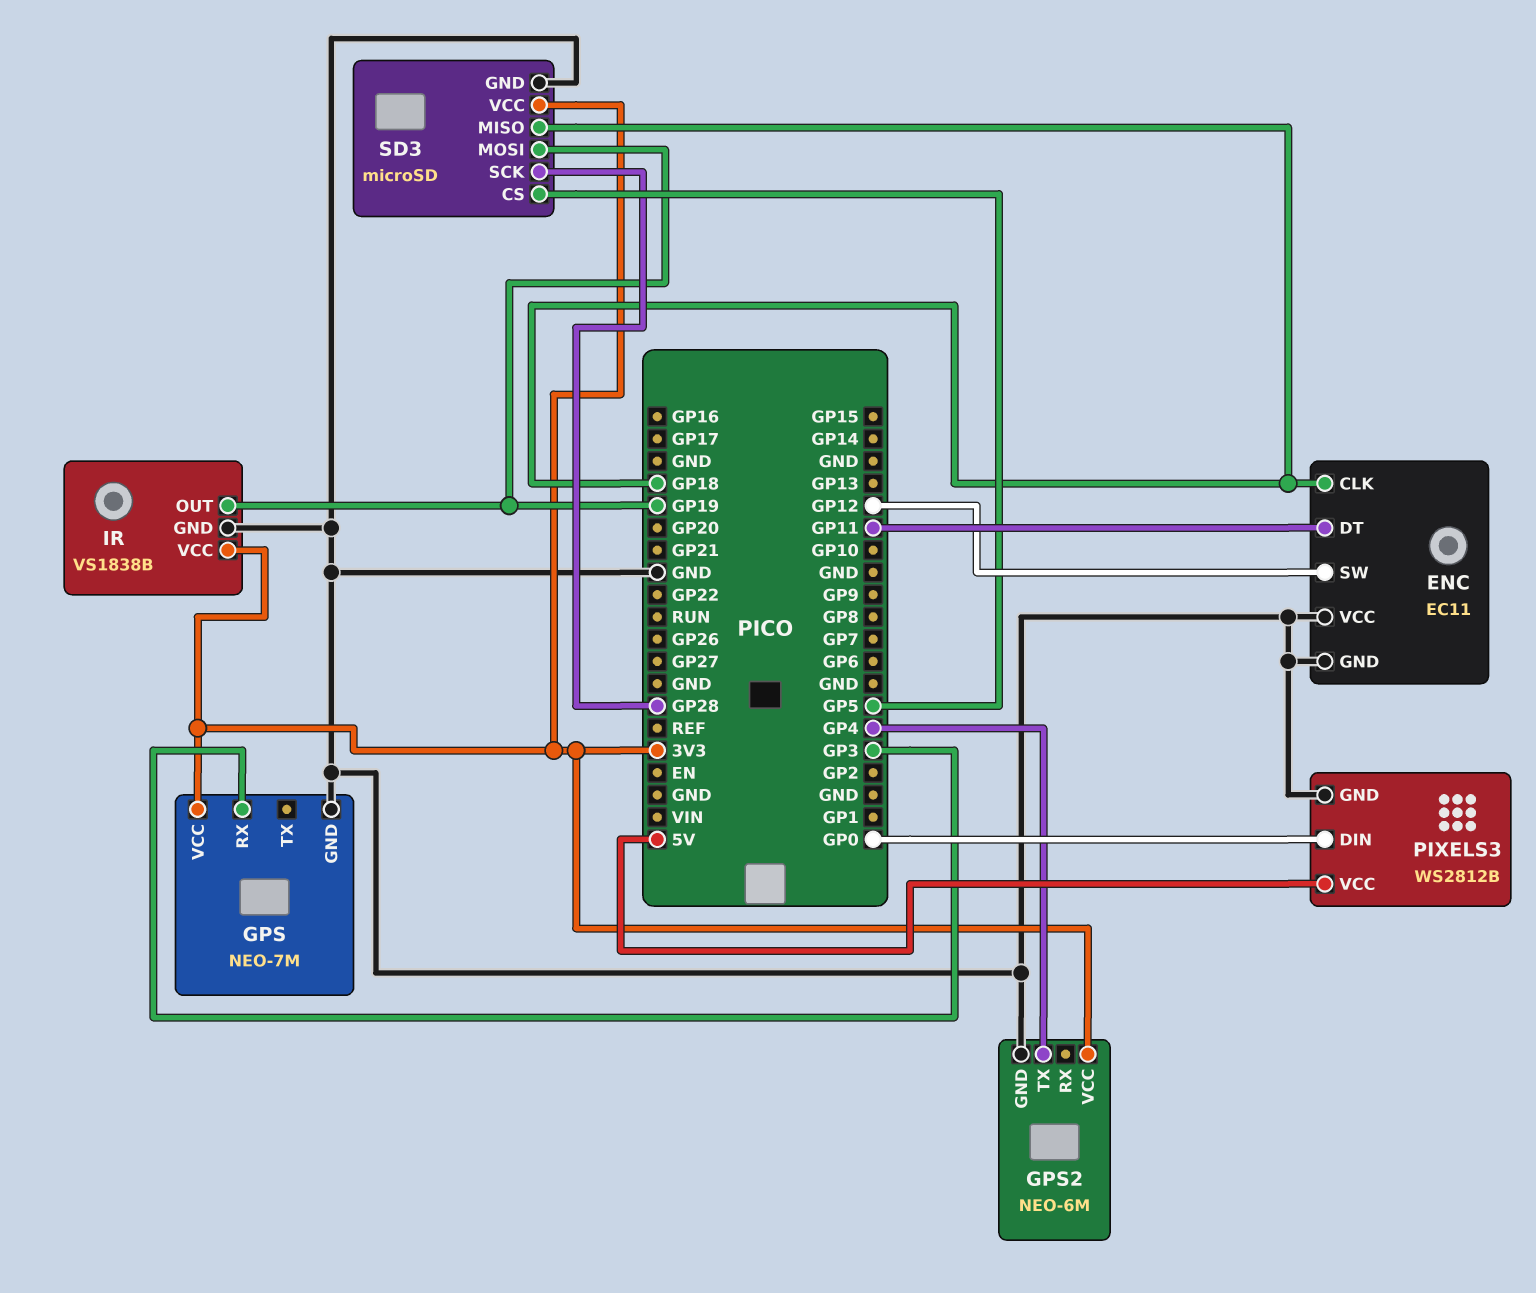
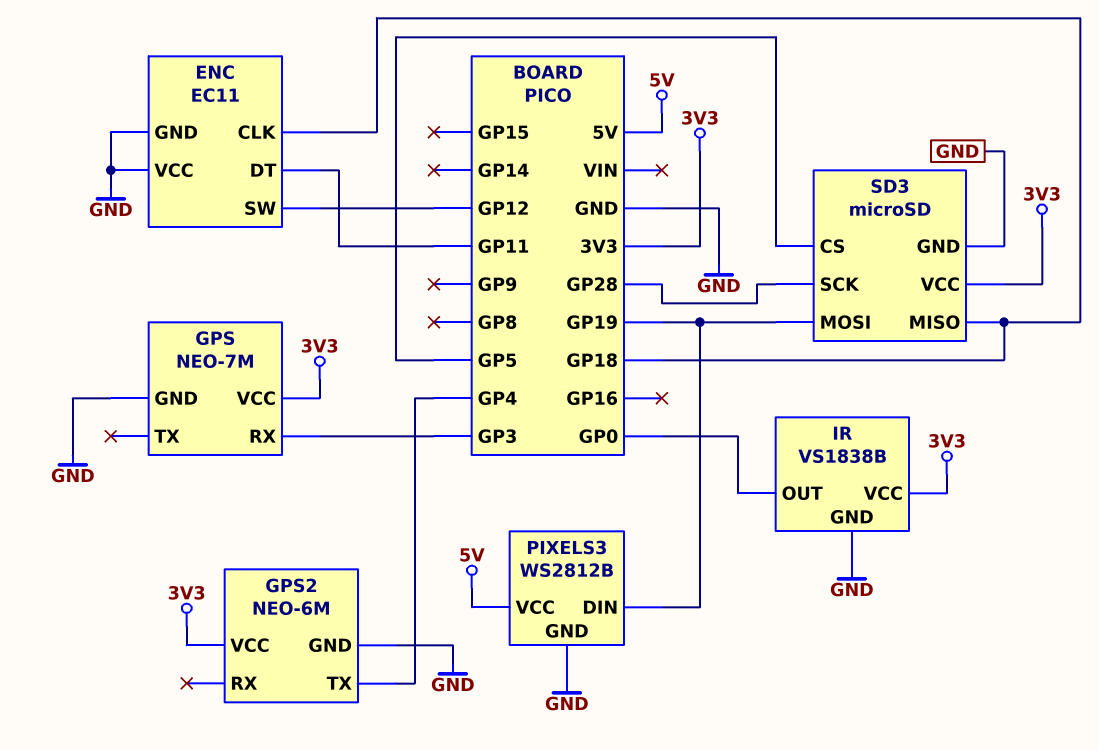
IR pin OUT: GP19 -> GP0
PIXELS3 pin DIN: GP0 -> GP19

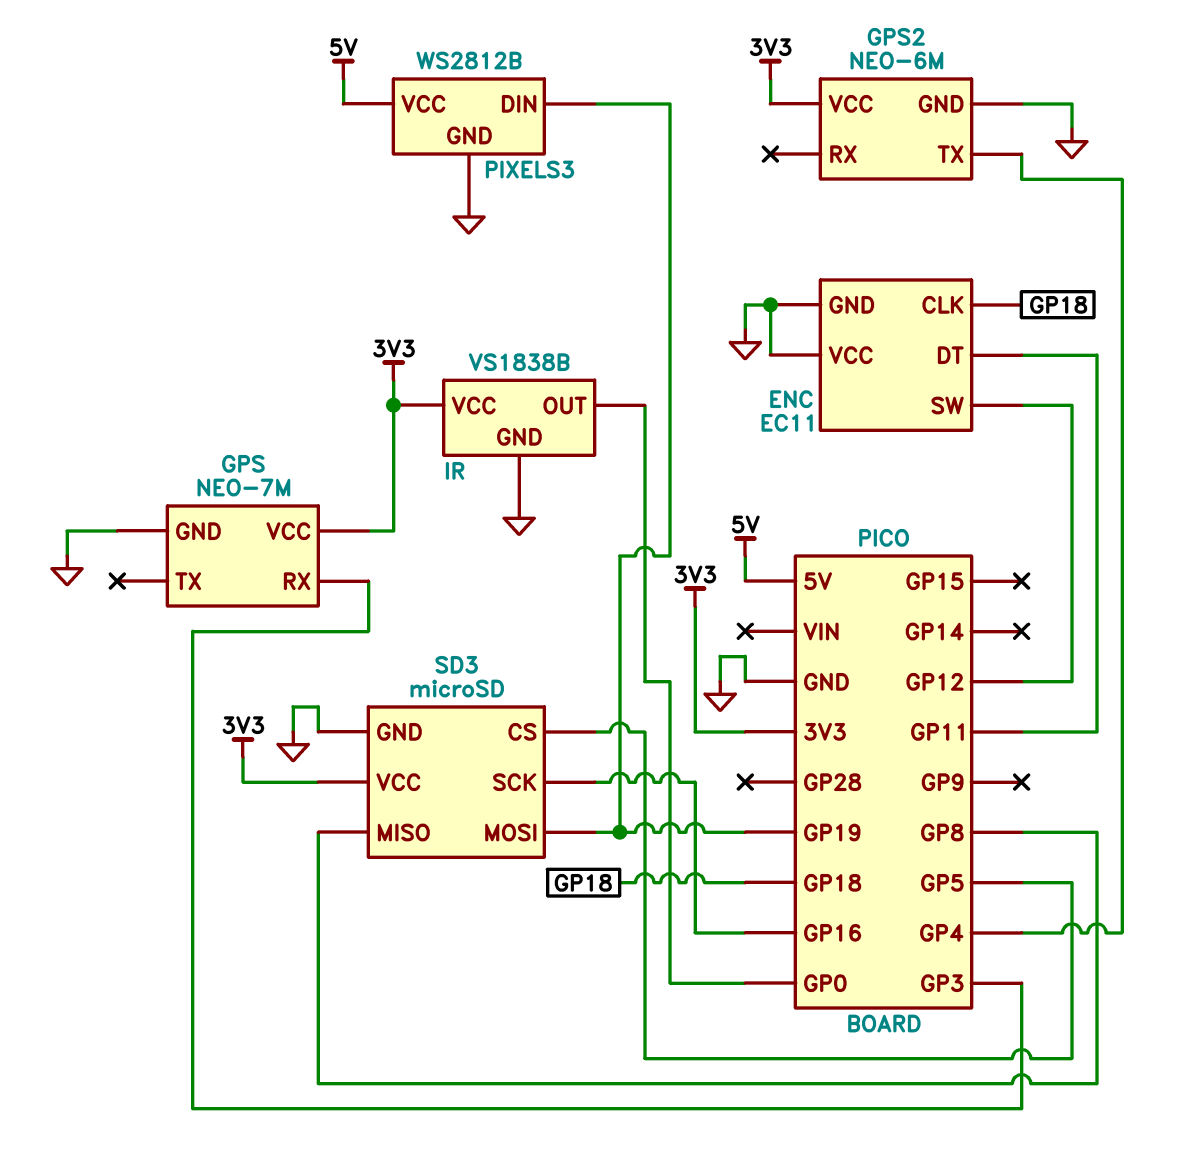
SD3 pin MISO: GP18 -> GP8
SD3 pin SCK: GP28 -> GP16

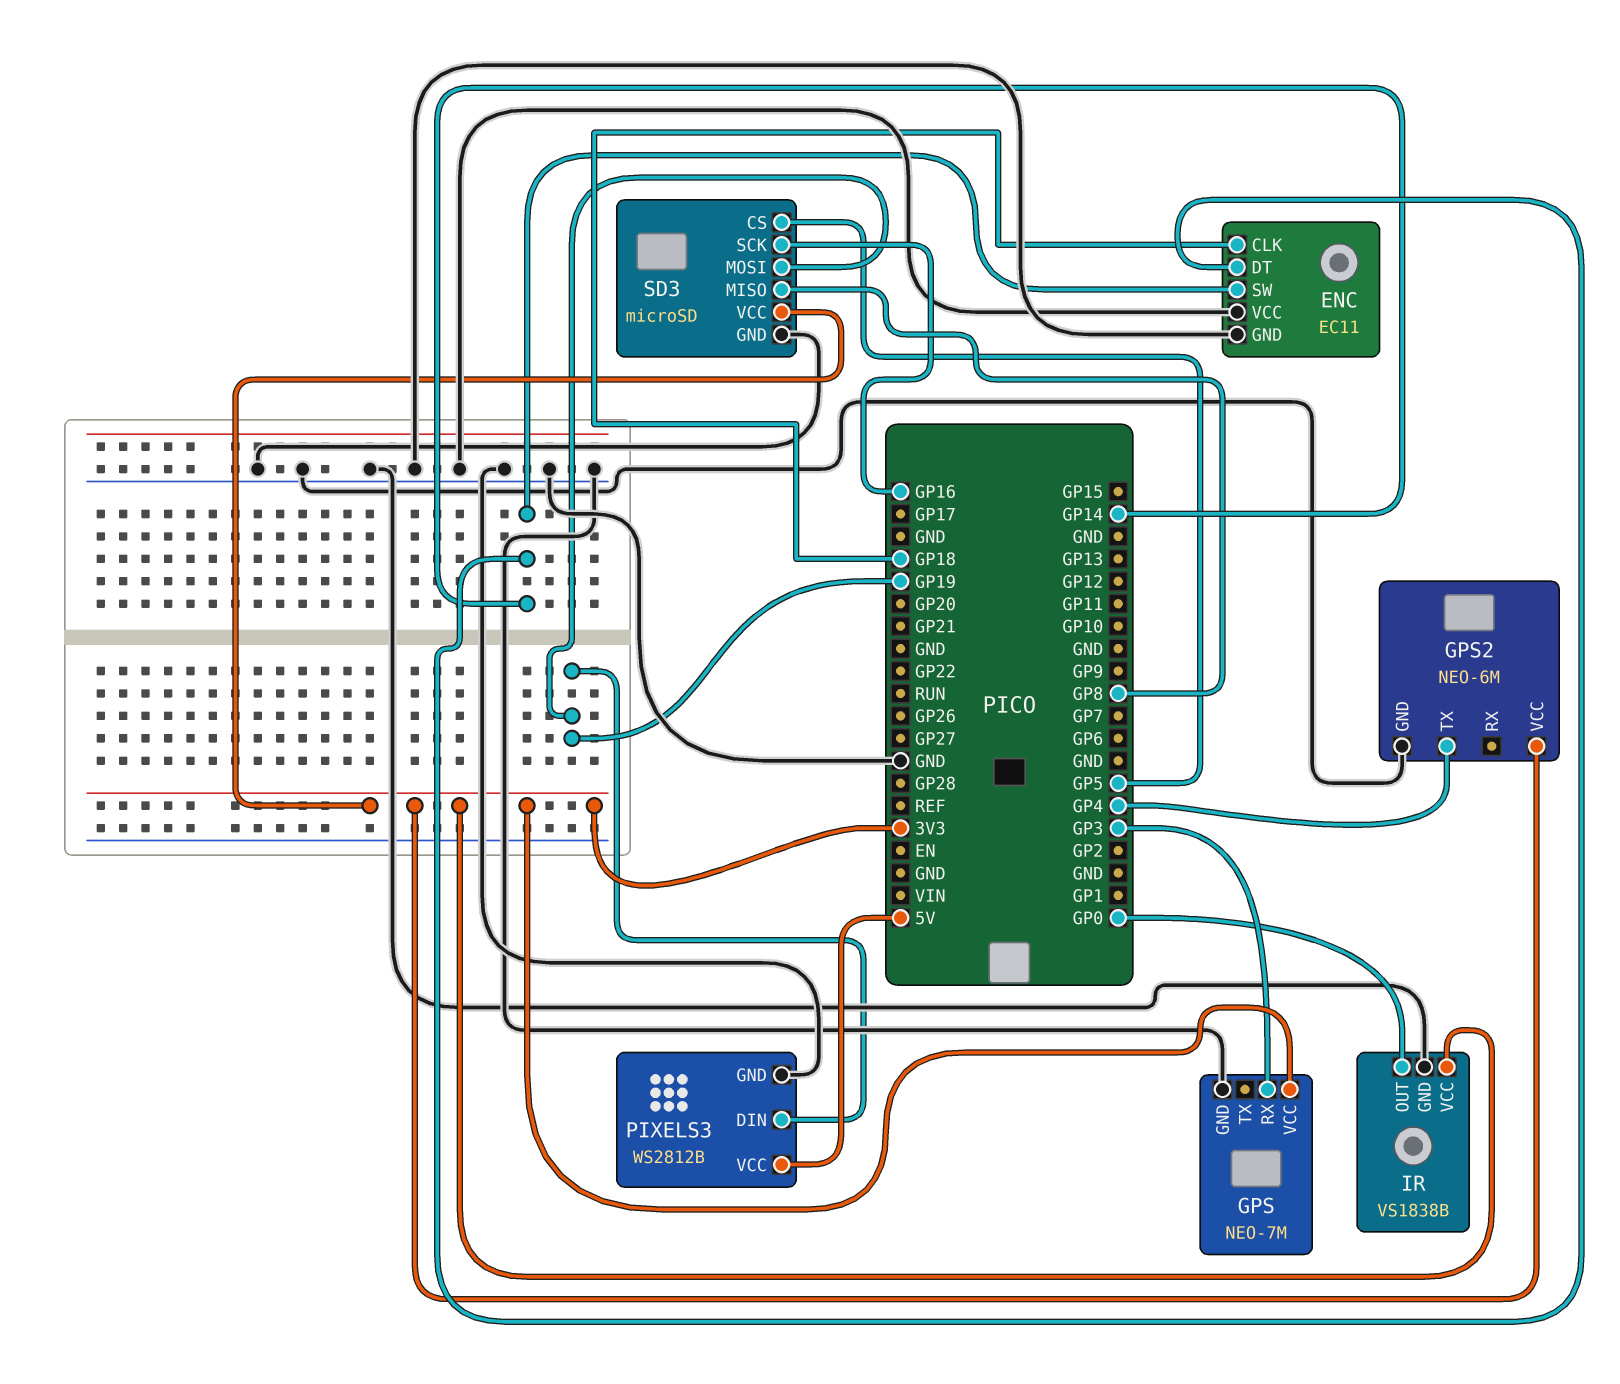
ENC pin DT: GP11 -> GP14
ENC pin SW: GP12 -> GP14

